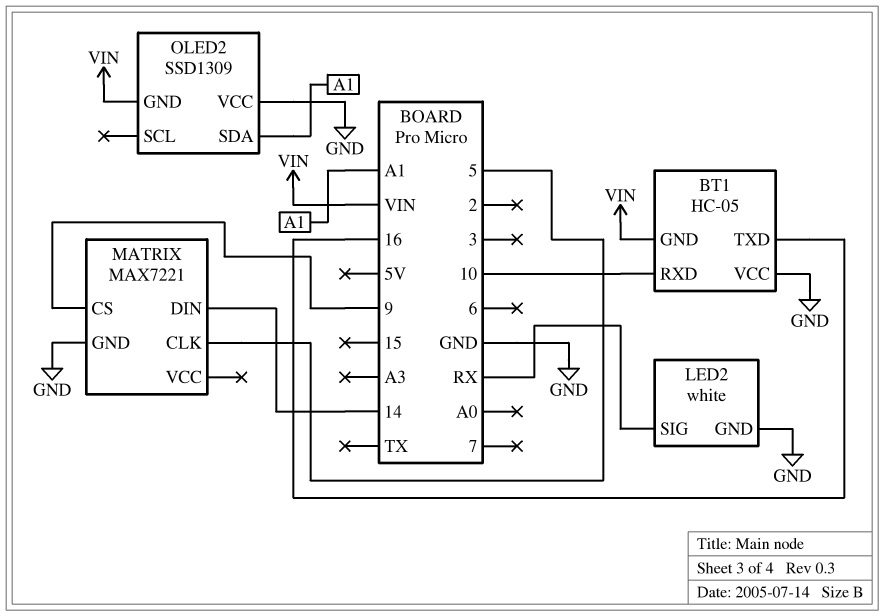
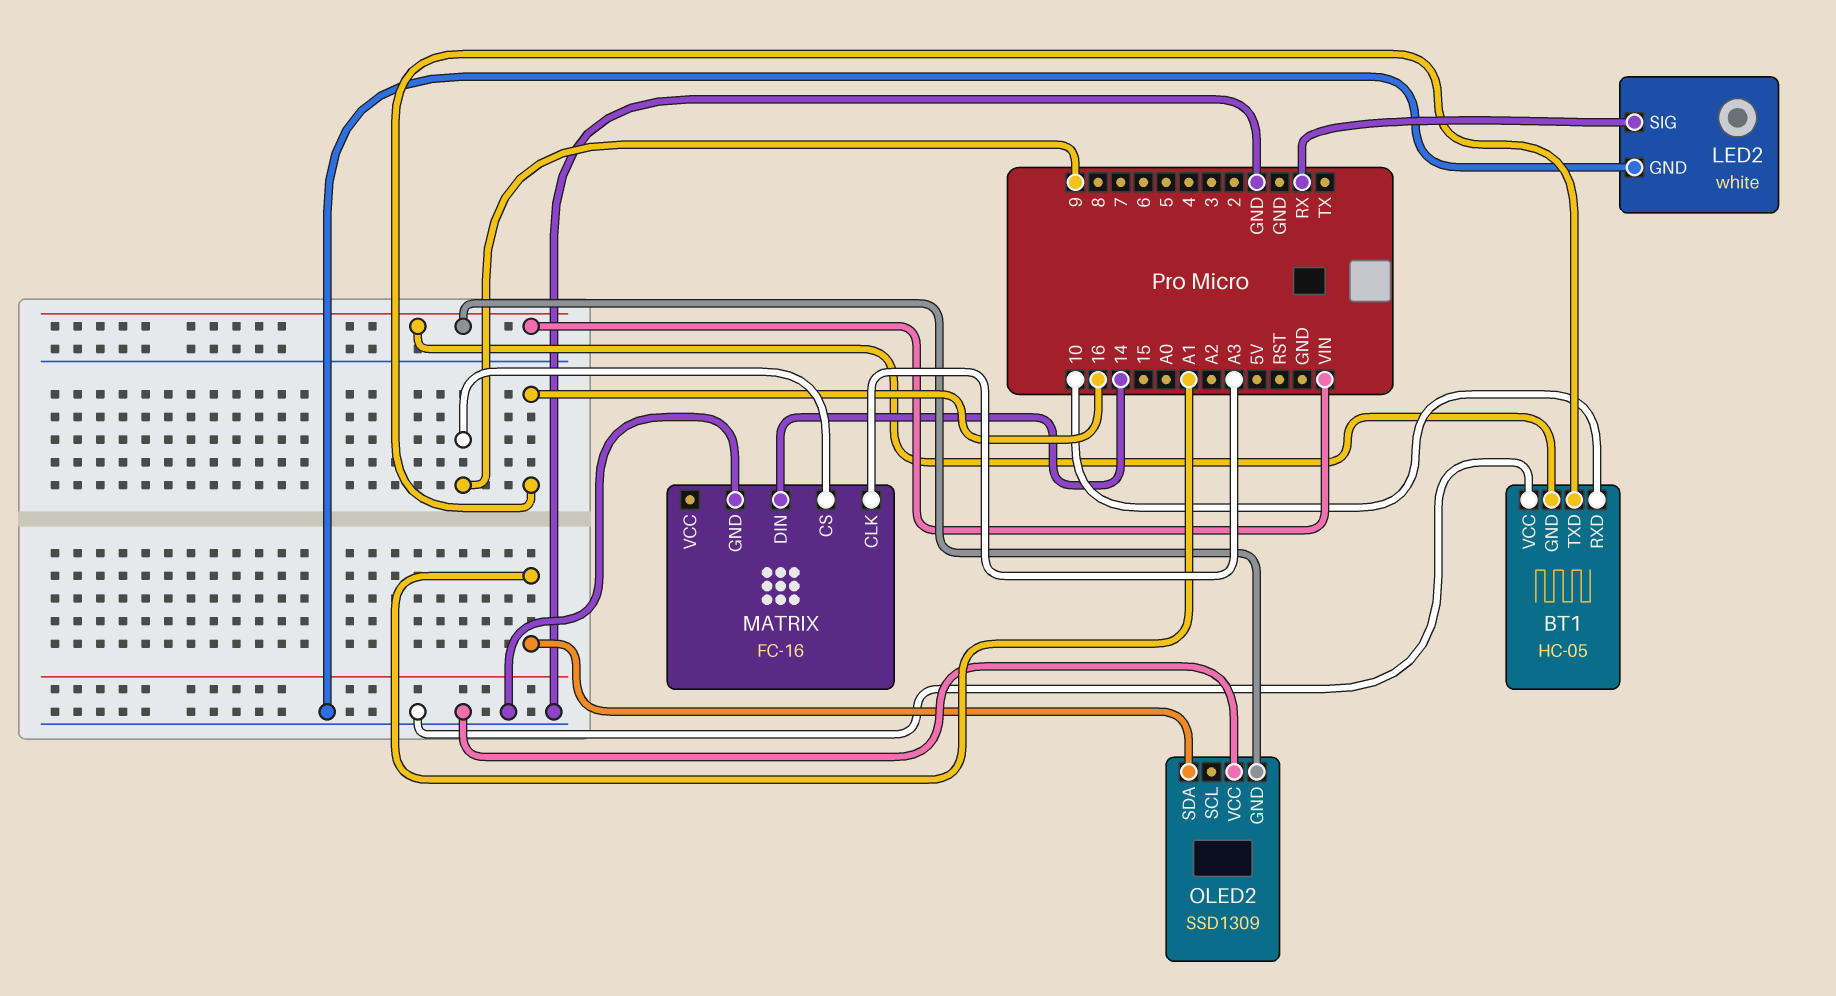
MATRIX: MAX7221 -> FC-16
MATRIX pin CLK: 5 -> A3

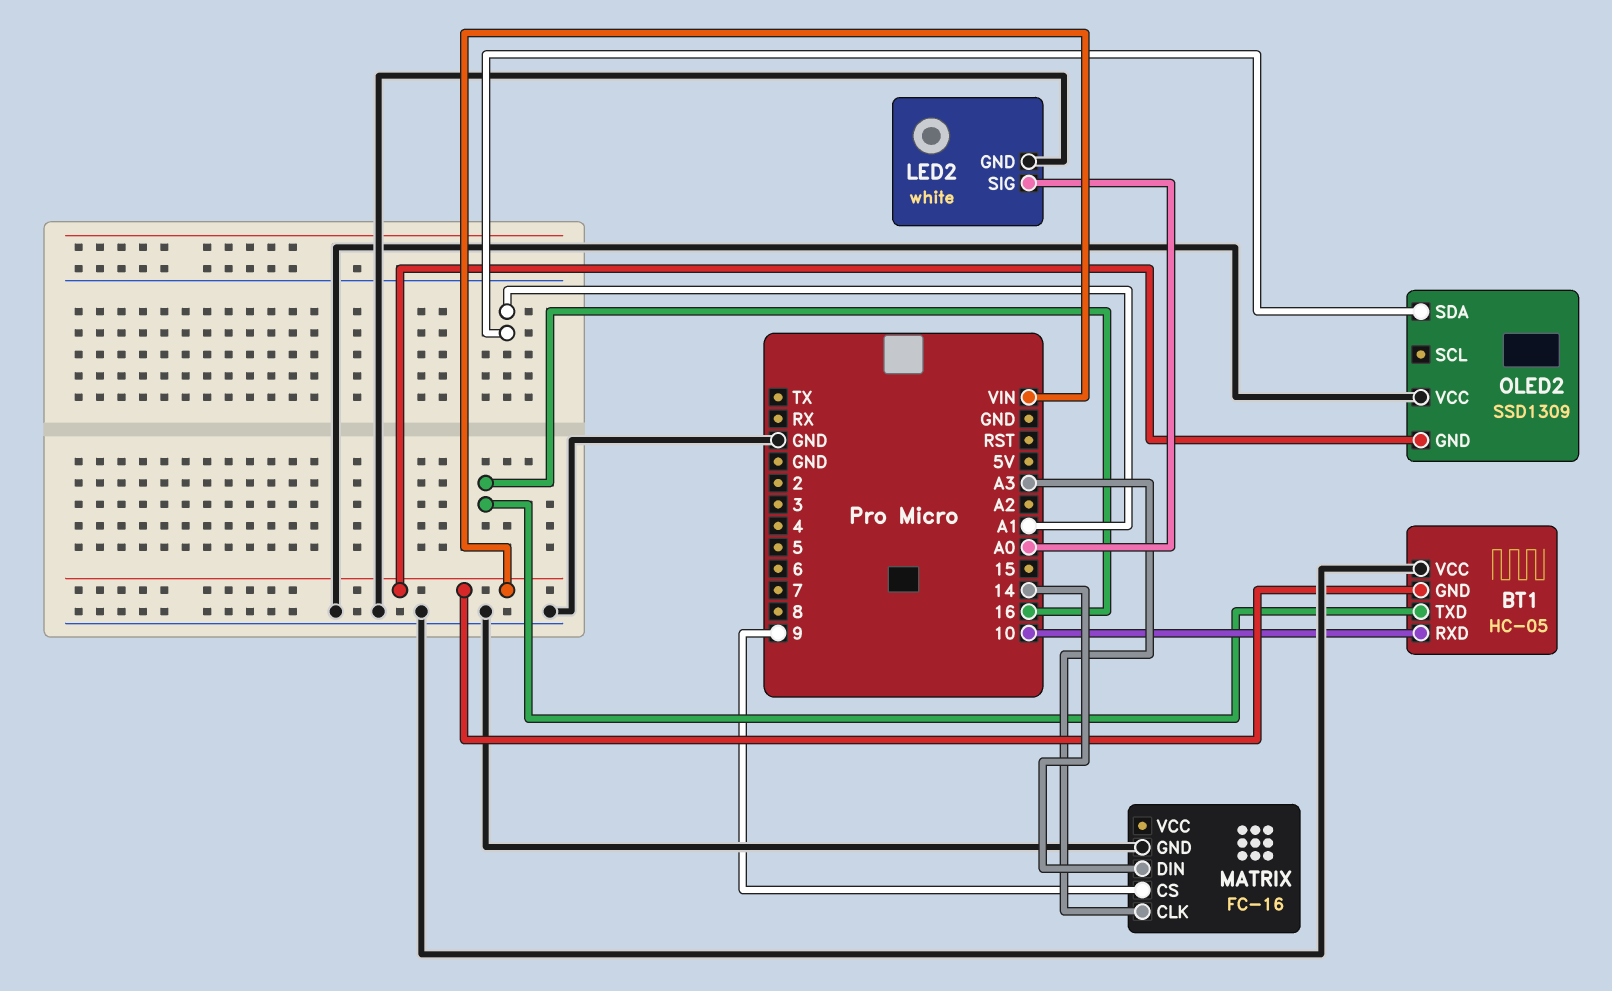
LED2 pin SIG: RX -> A0

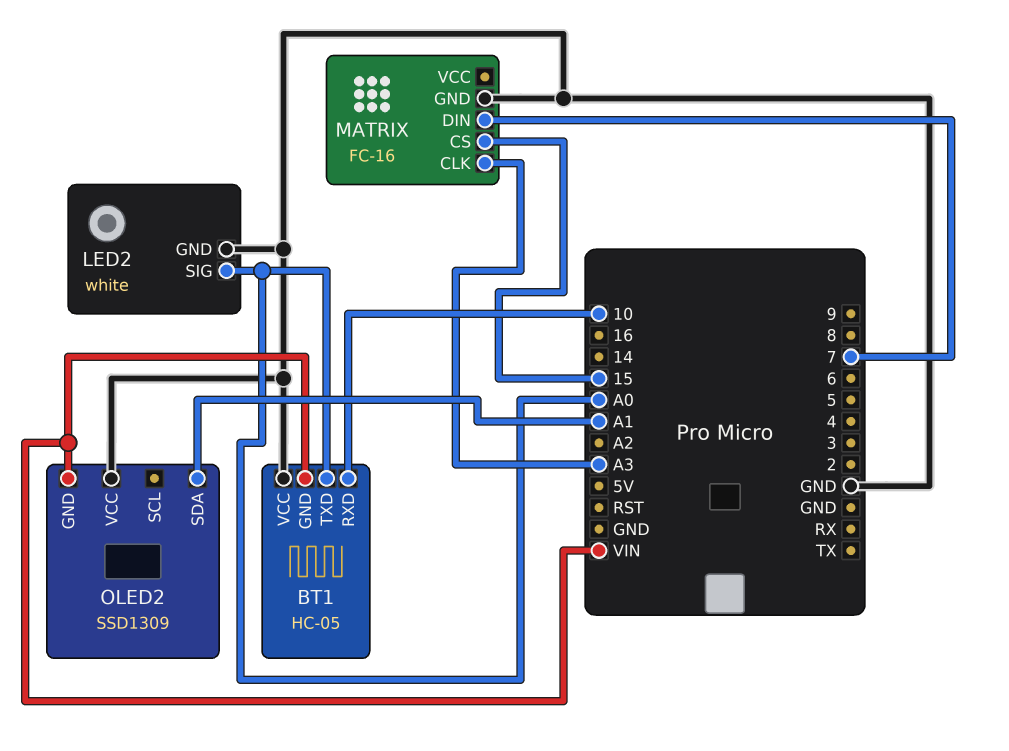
BT1 pin TXD: 16 -> A0
MATRIX pin CS: 9 -> 15
MATRIX pin DIN: 14 -> 7

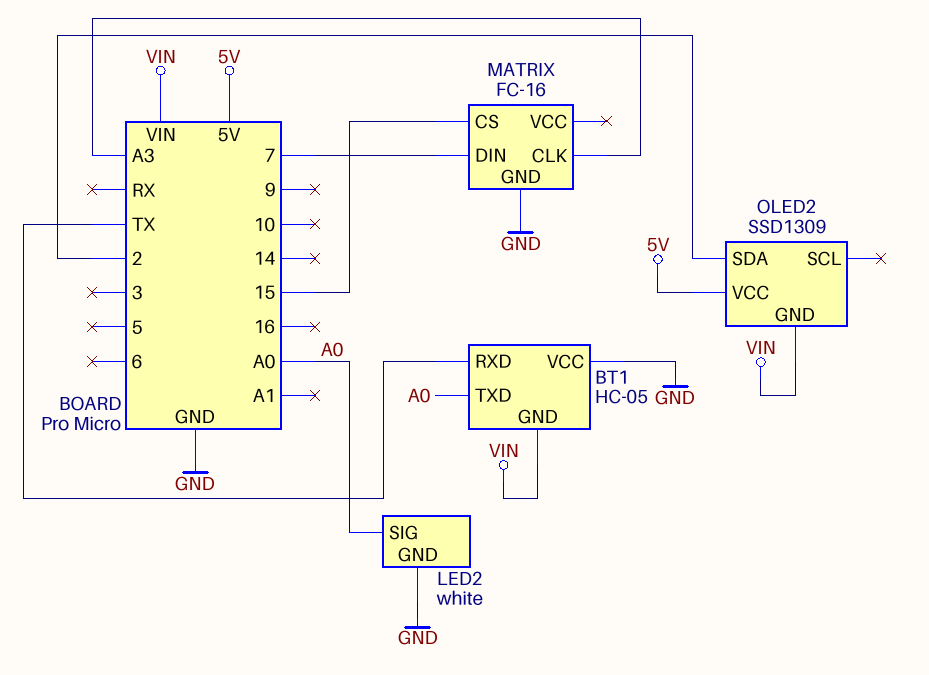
BT1 pin RXD: 10 -> TX
OLED2 pin SDA: A1 -> 2
OLED2 pin VCC: GND -> 5V

